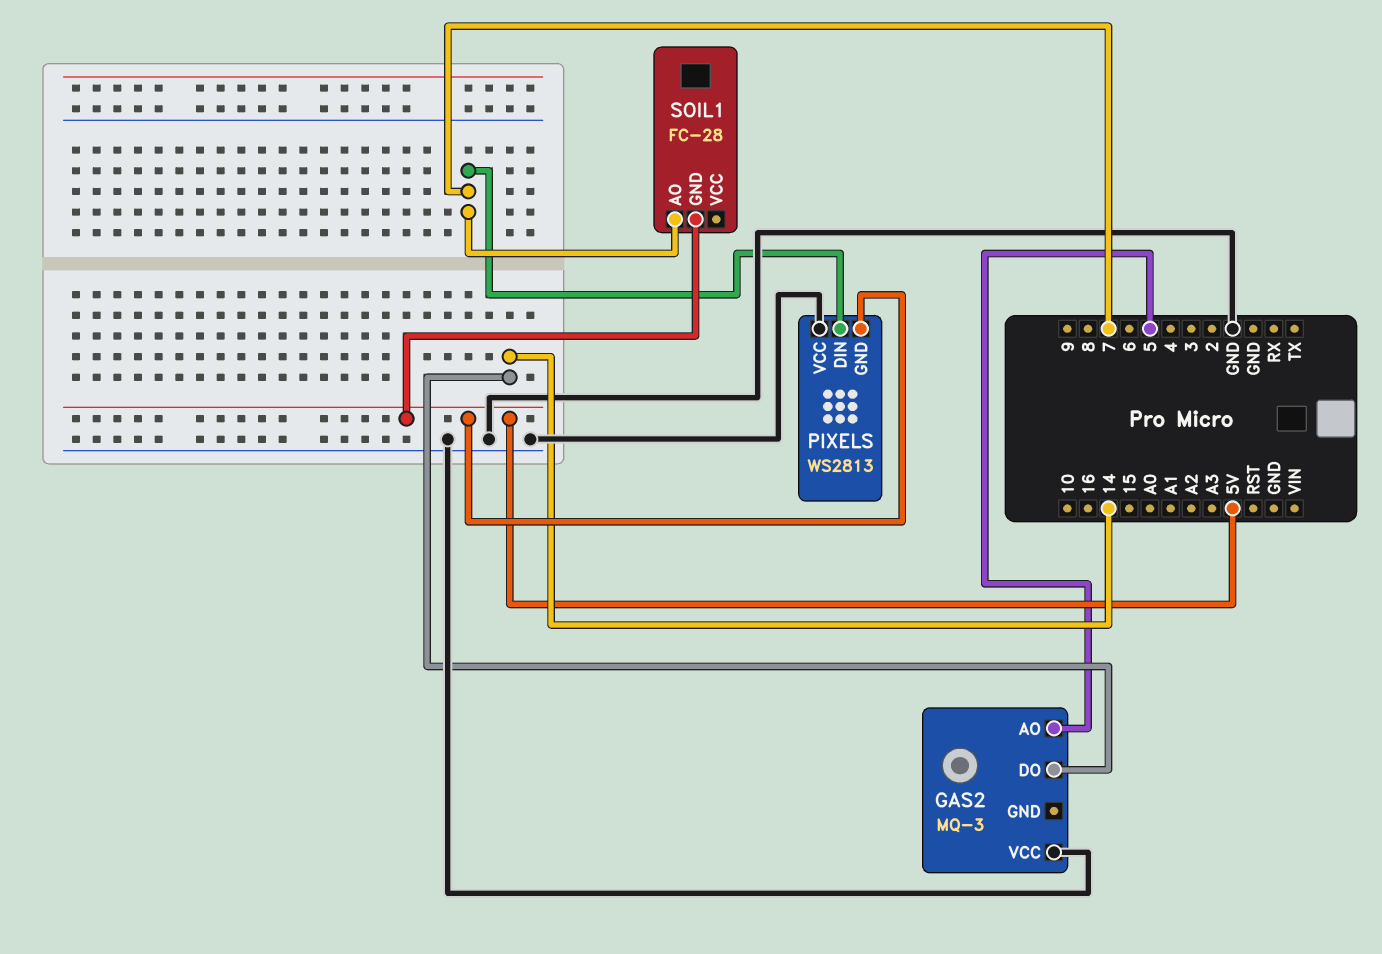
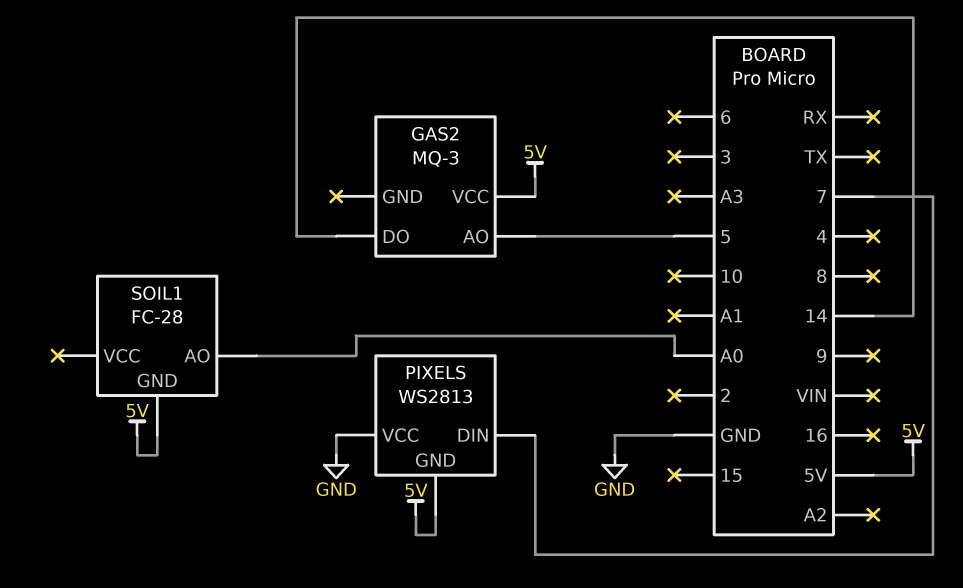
GAS2 pin VCC: GND -> 5V
SOIL1 pin AO: 7 -> A0

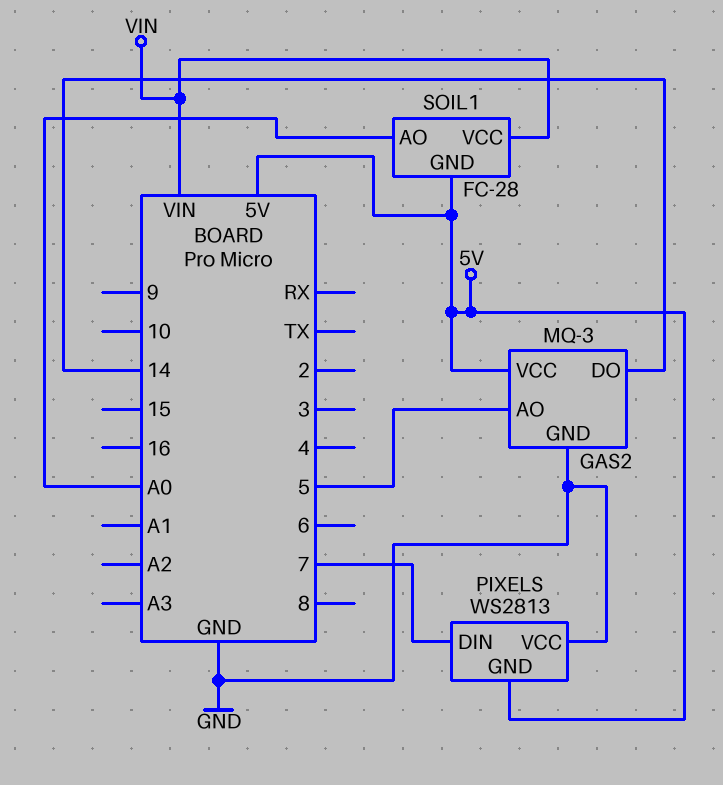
GAS2 pin GND: none -> GND
SOIL1 pin VCC: none -> VIN

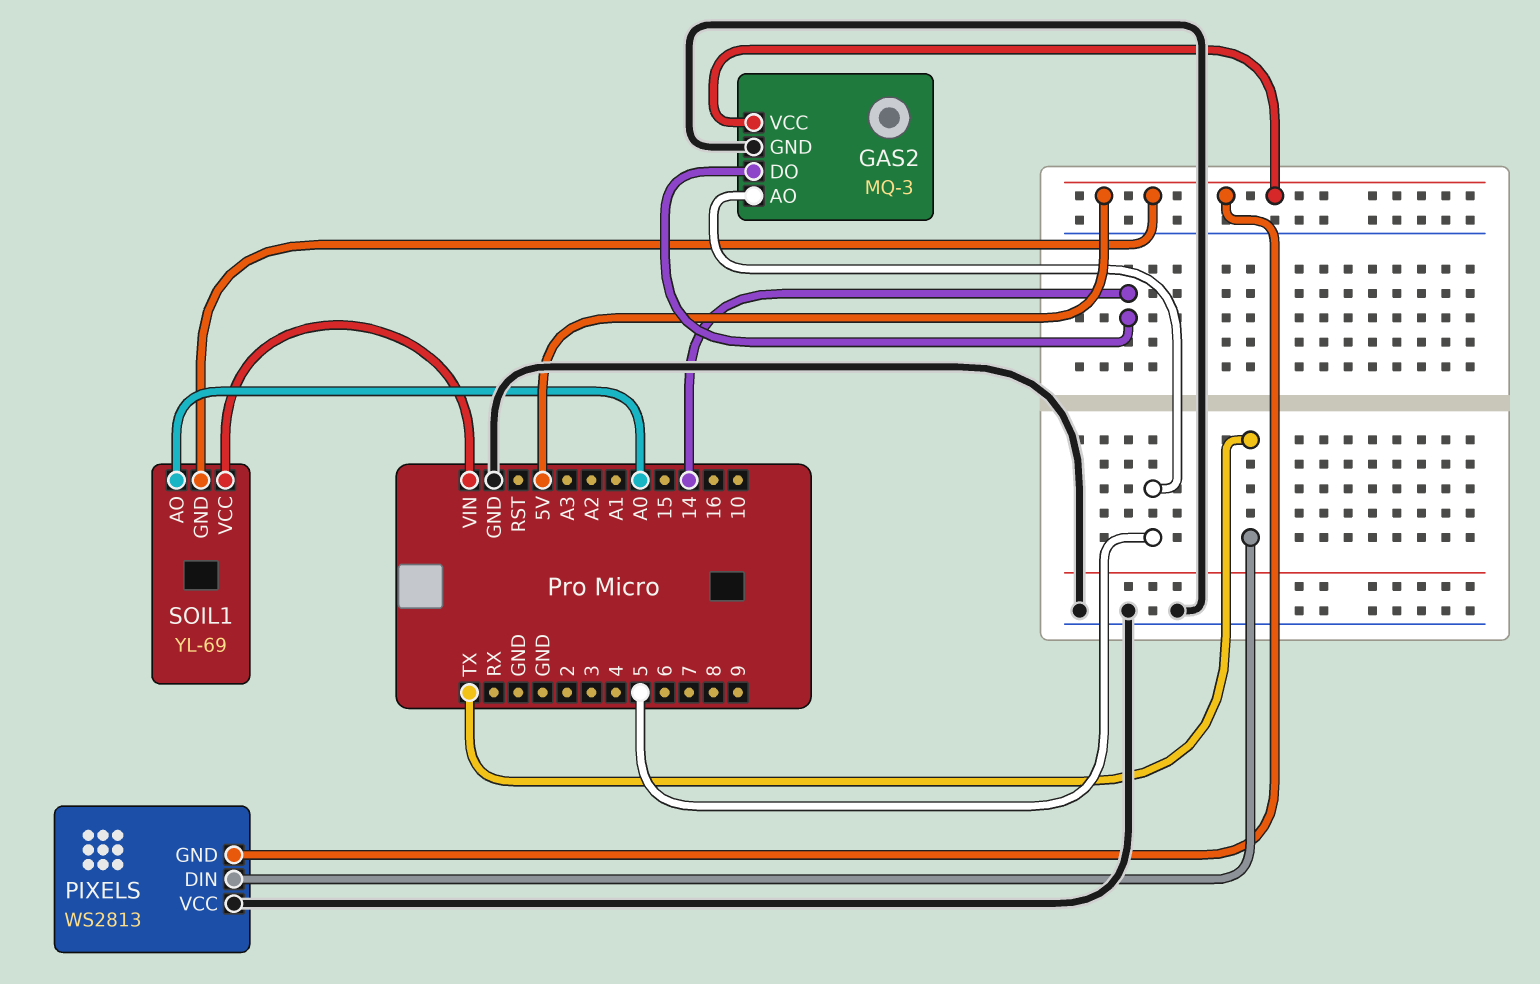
PIXELS pin DIN: 7 -> TX
SOIL1: FC-28 -> YL-69

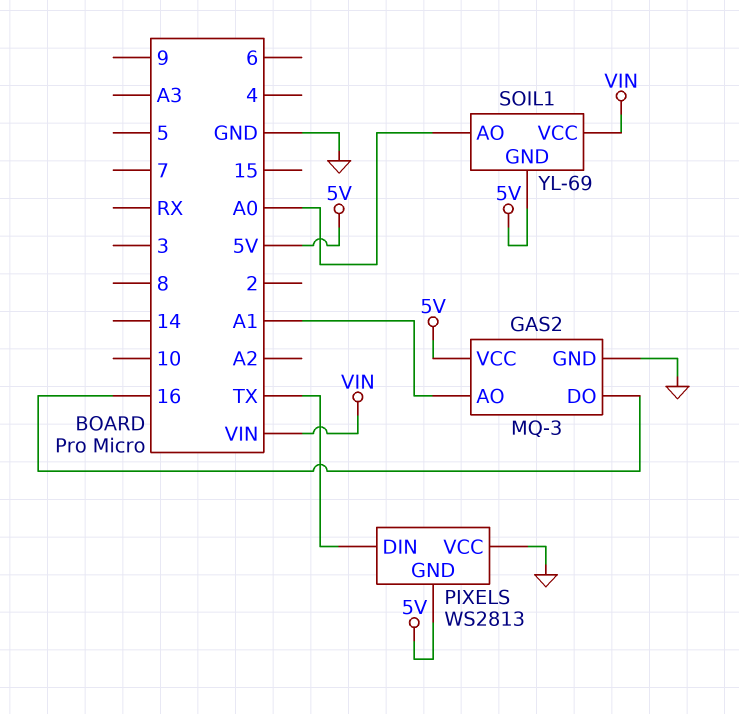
GAS2 pin AO: 5 -> A1
GAS2 pin DO: 14 -> 16

